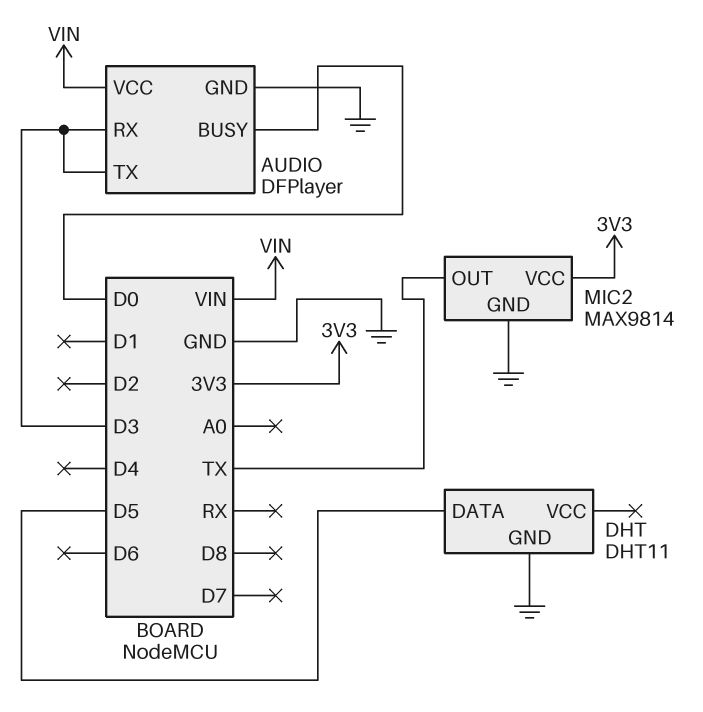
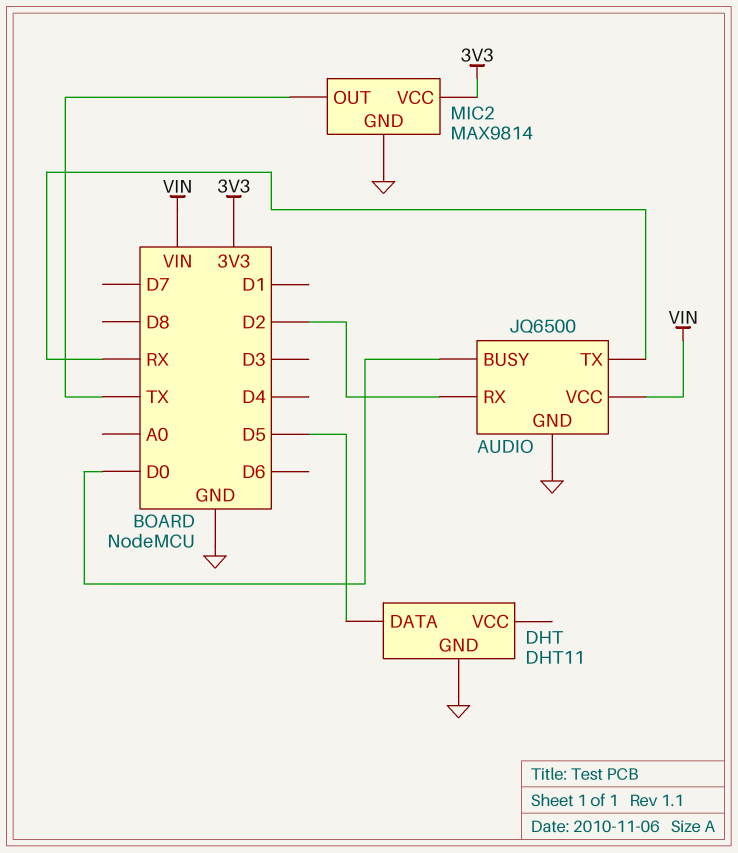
AUDIO: DFPlayer -> JQ6500
AUDIO pin RX: D3 -> D2
AUDIO pin TX: D3 -> RX

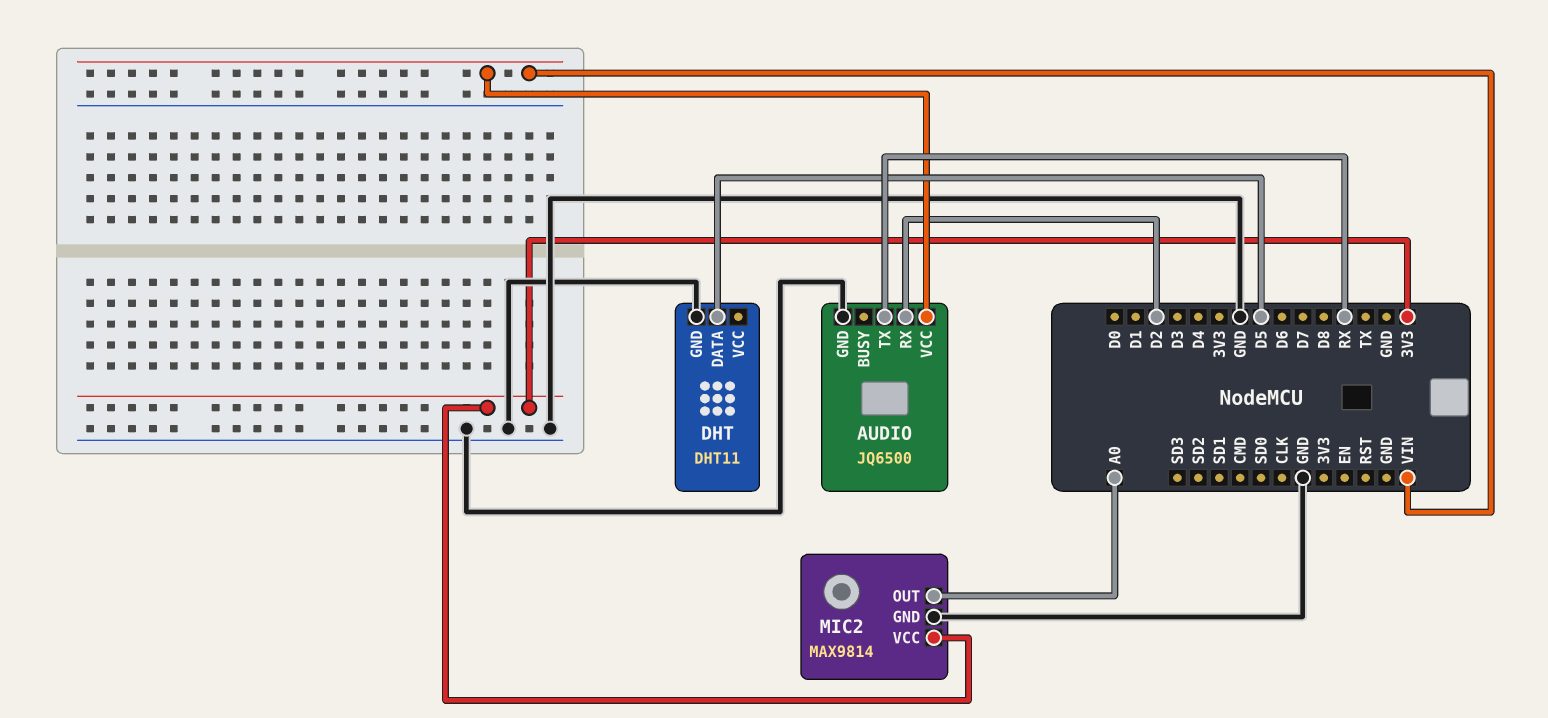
AUDIO pin BUSY: D0 -> none
MIC2 pin OUT: TX -> A0

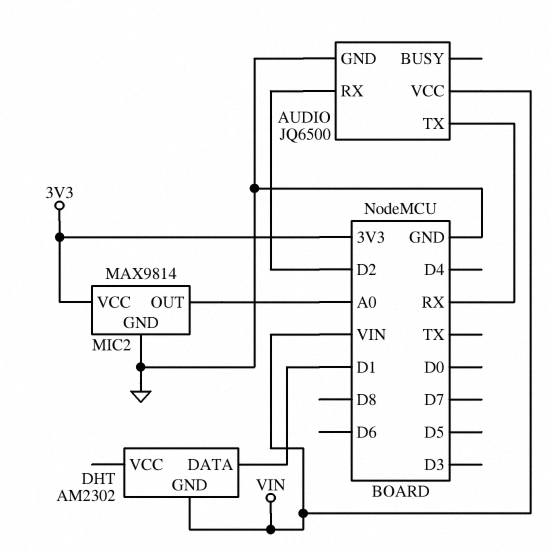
DHT: DHT11 -> AM2302
DHT pin DATA: D5 -> D1
DHT pin GND: GND -> VIN

